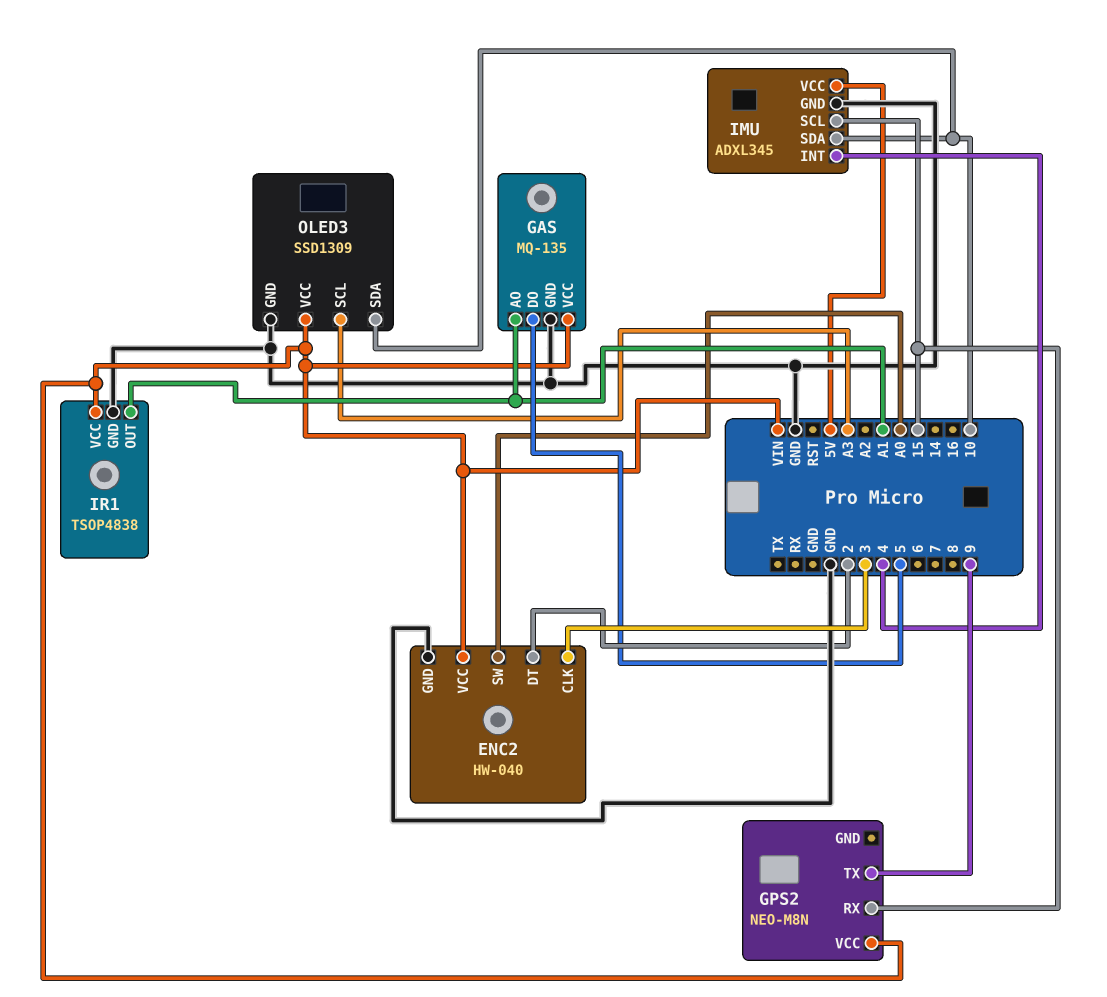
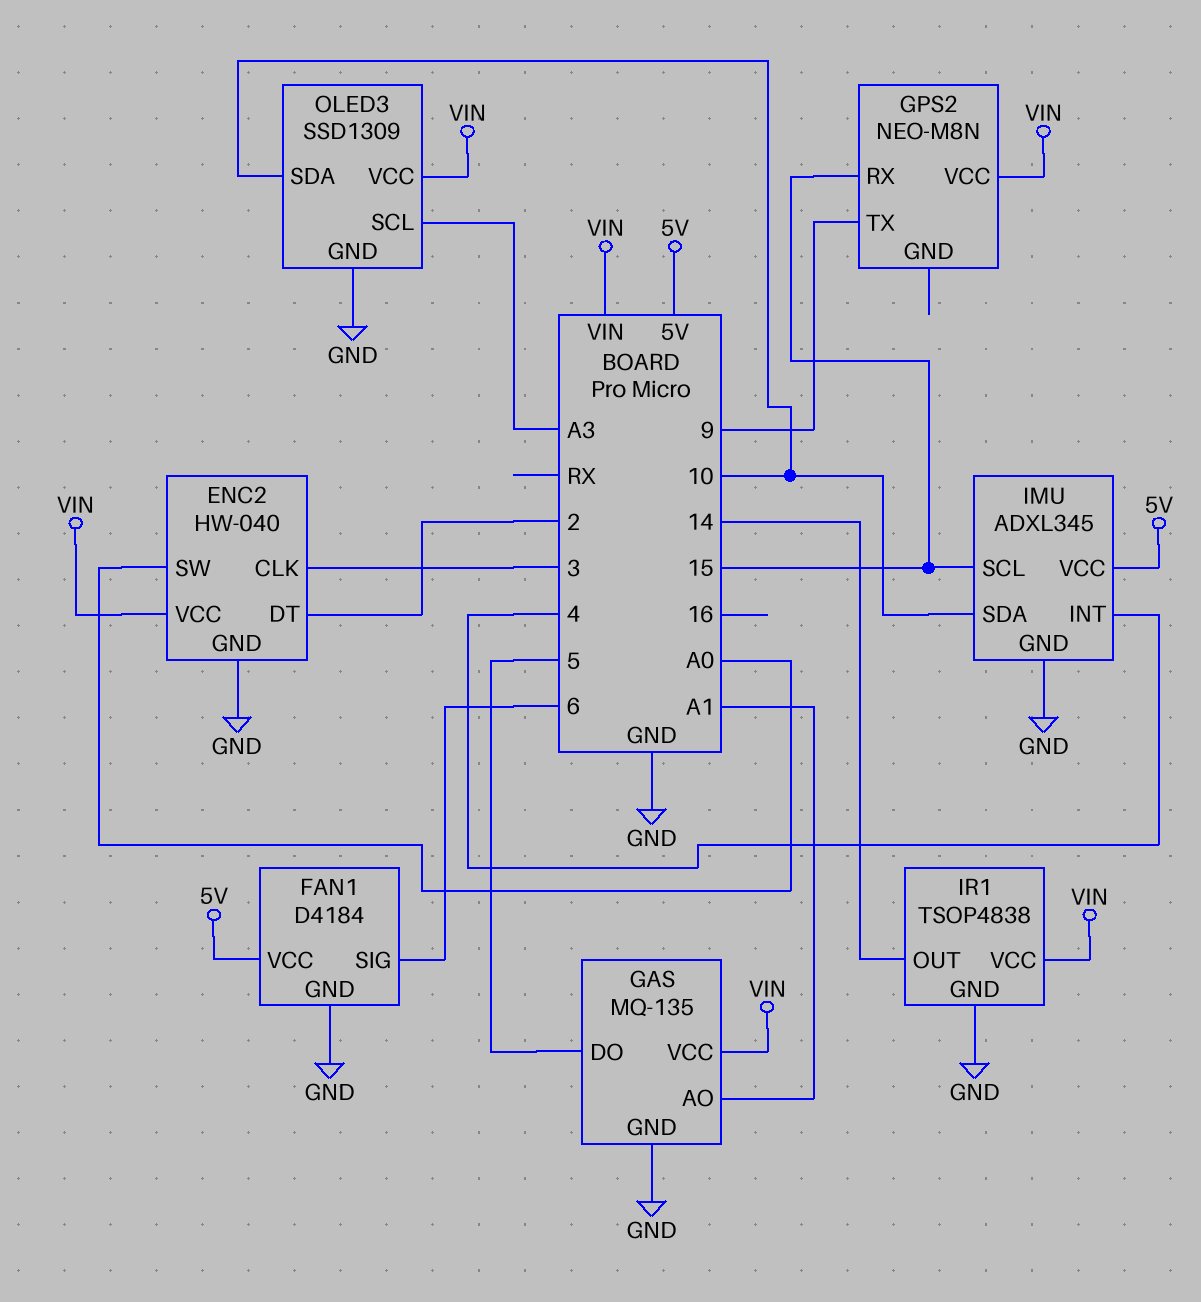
FAN1: none -> D4184
FAN1 pin GND: none -> GND
FAN1 pin SIG: none -> 6
FAN1 pin VCC: none -> 5V
IR1 pin OUT: A1 -> 14

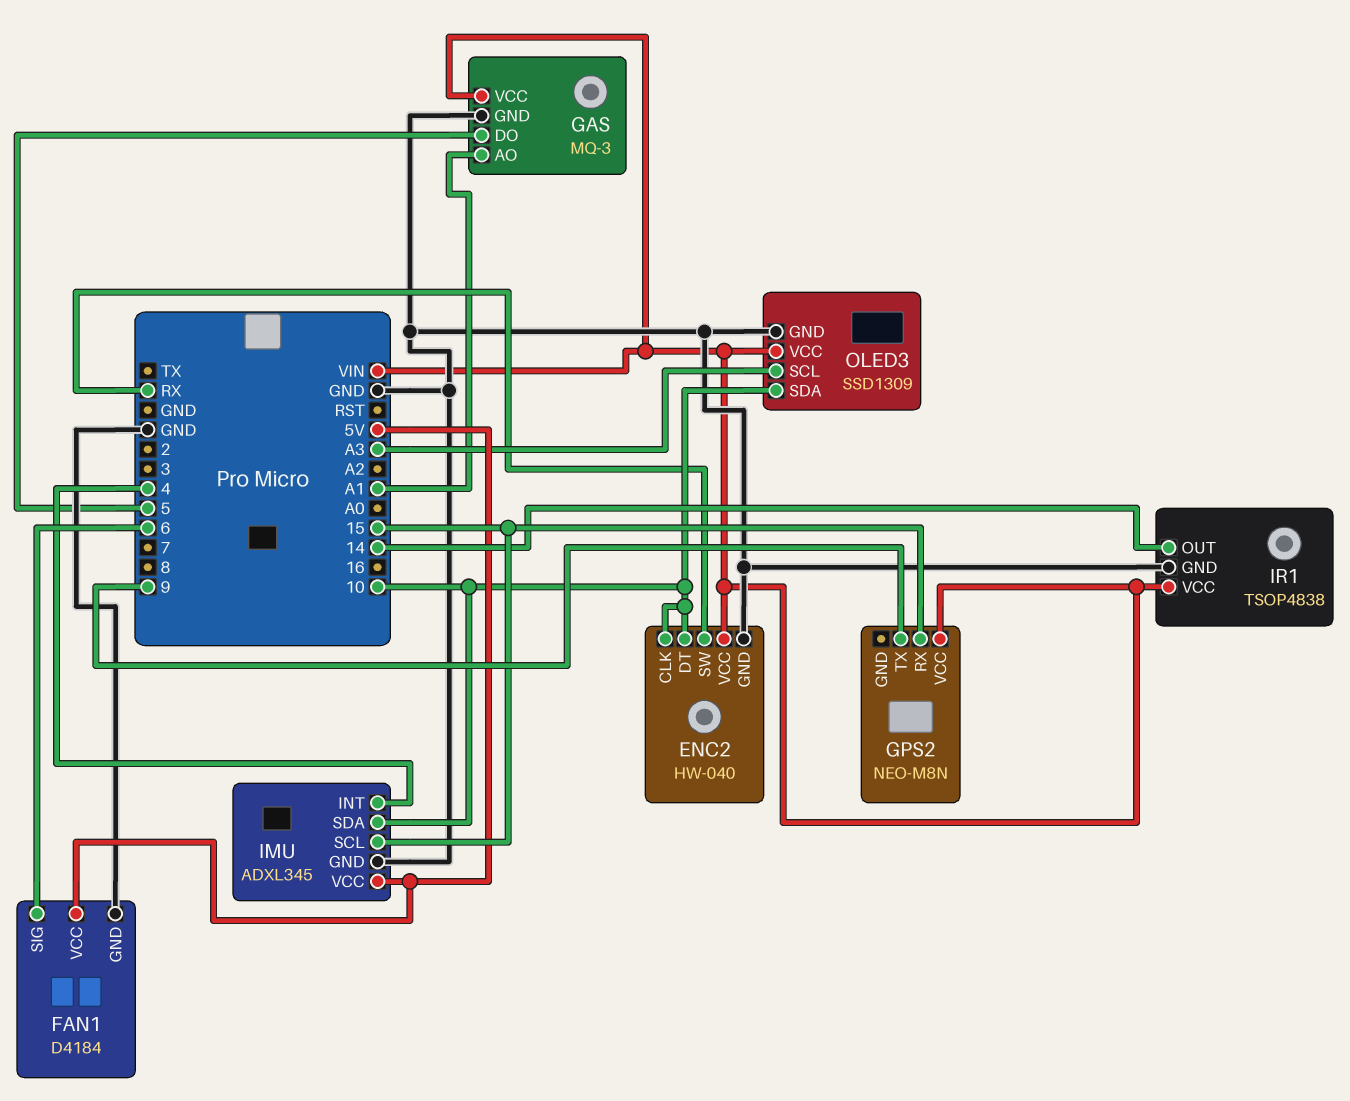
ENC2 pin CLK: 3 -> 10
ENC2 pin DT: 2 -> 10
ENC2 pin SW: A0 -> RX
GAS: MQ-135 -> MQ-3

